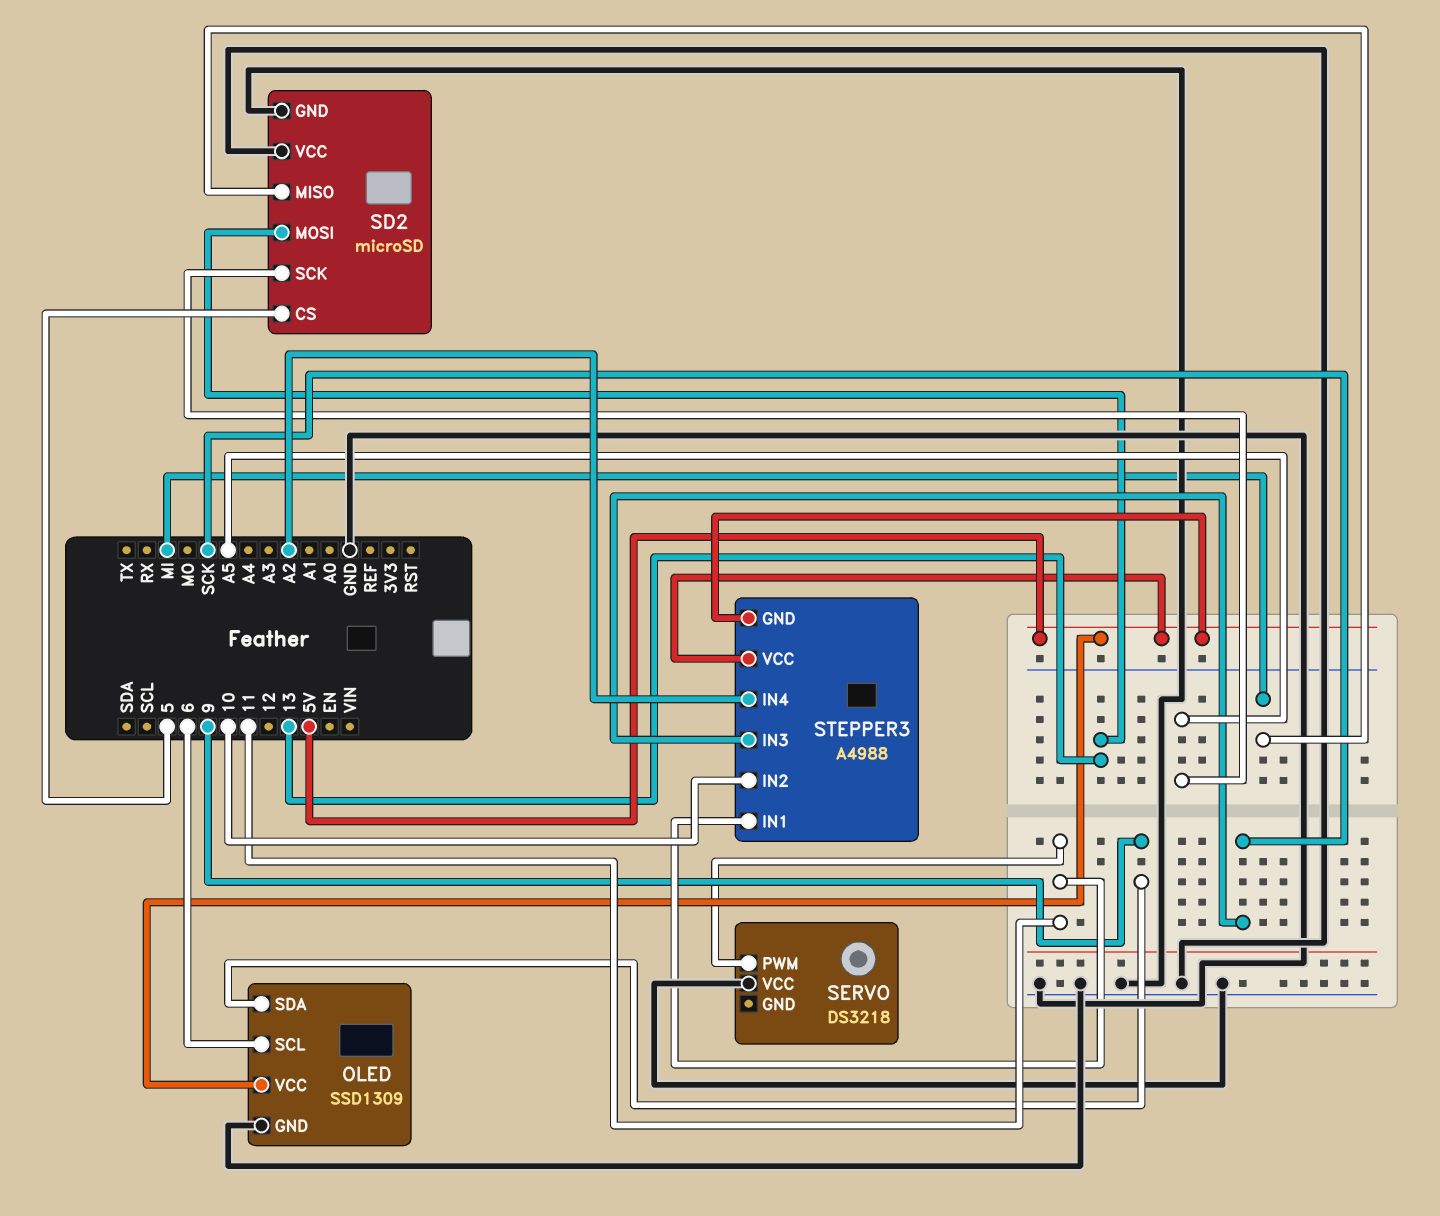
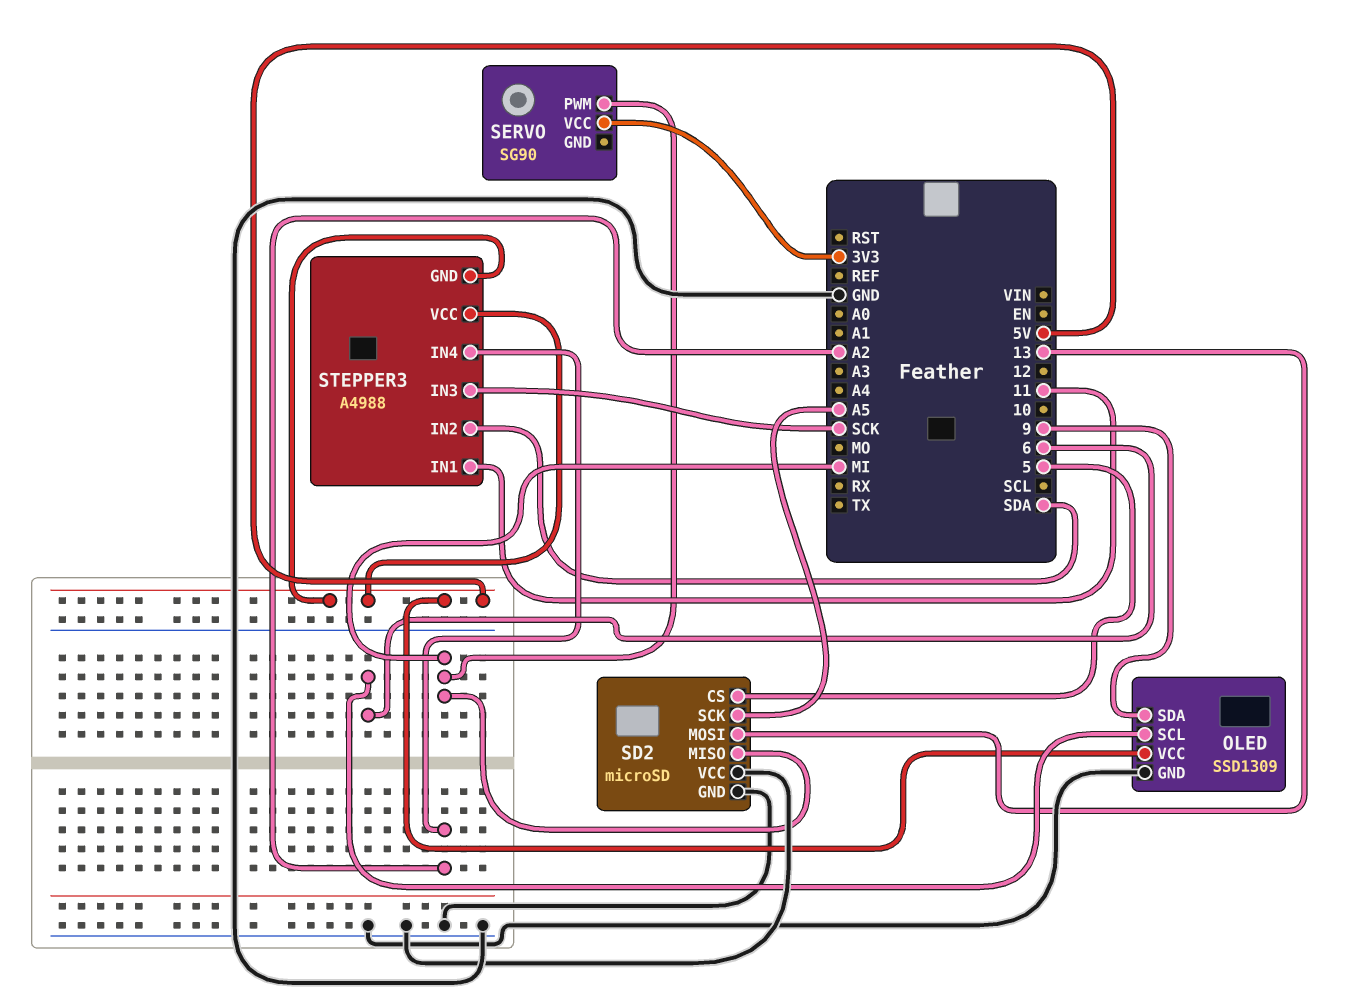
SERVO: DS3218 -> SG90
SERVO pin PWM: 11 -> MI
SERVO pin VCC: GND -> 3V3
STEPPER3 pin IN2: 10 -> SDA

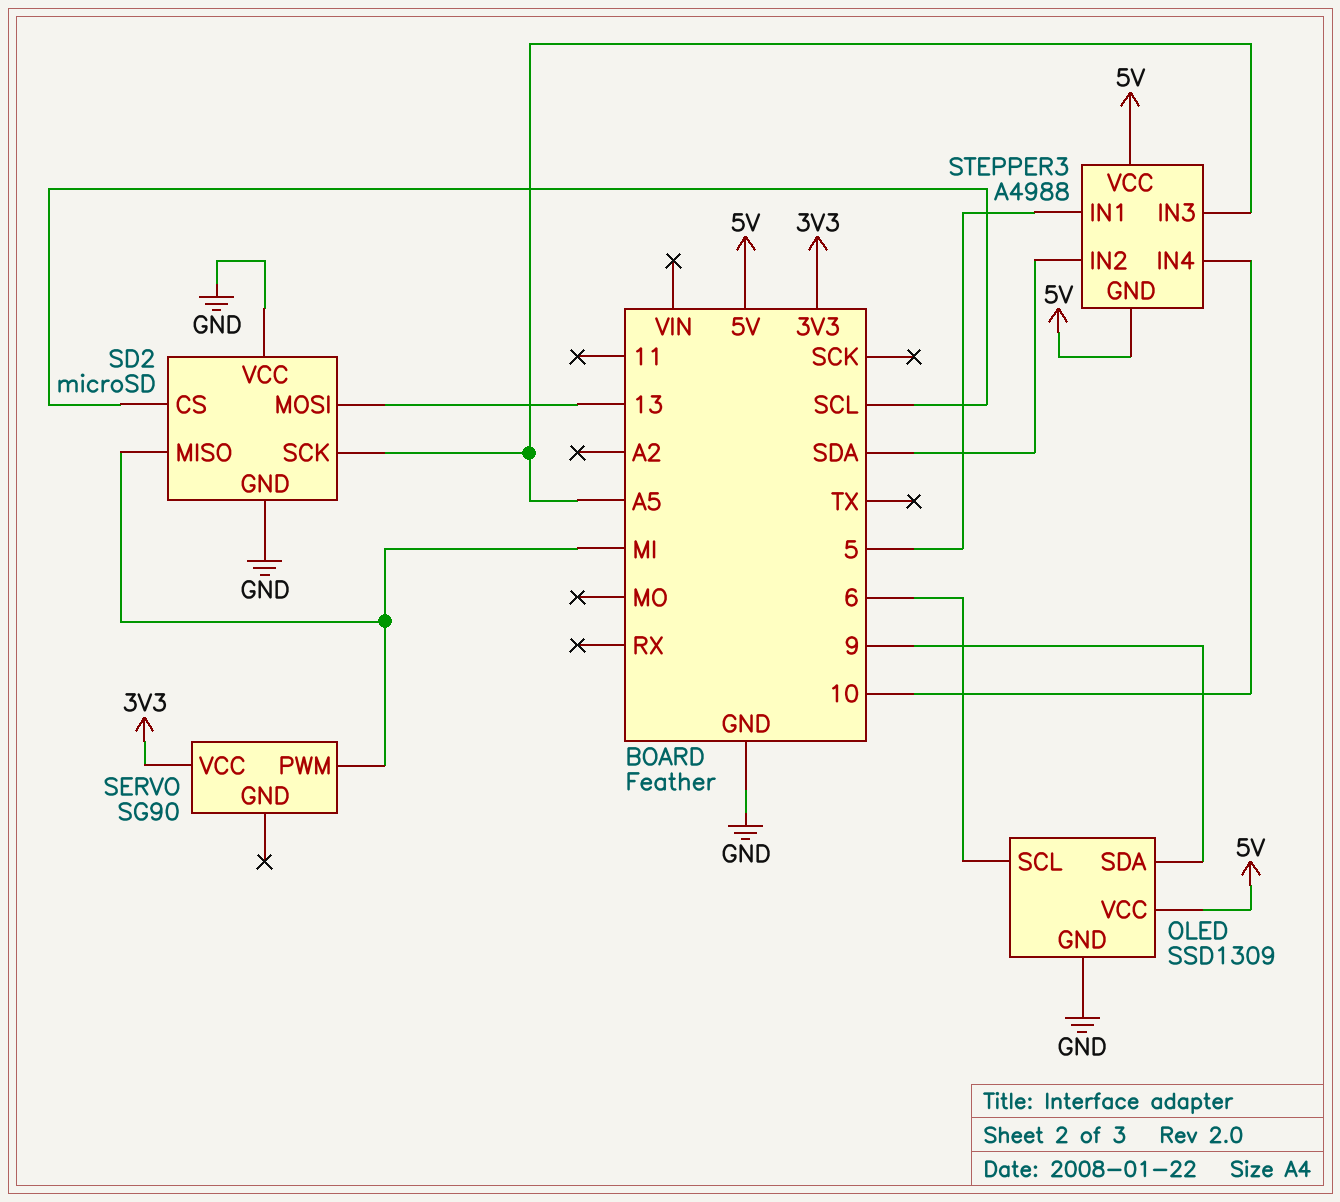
SD2 pin CS: 5 -> SCL
STEPPER3 pin IN1: 11 -> 5
STEPPER3 pin IN3: SCK -> A5
STEPPER3 pin IN4: A2 -> 10

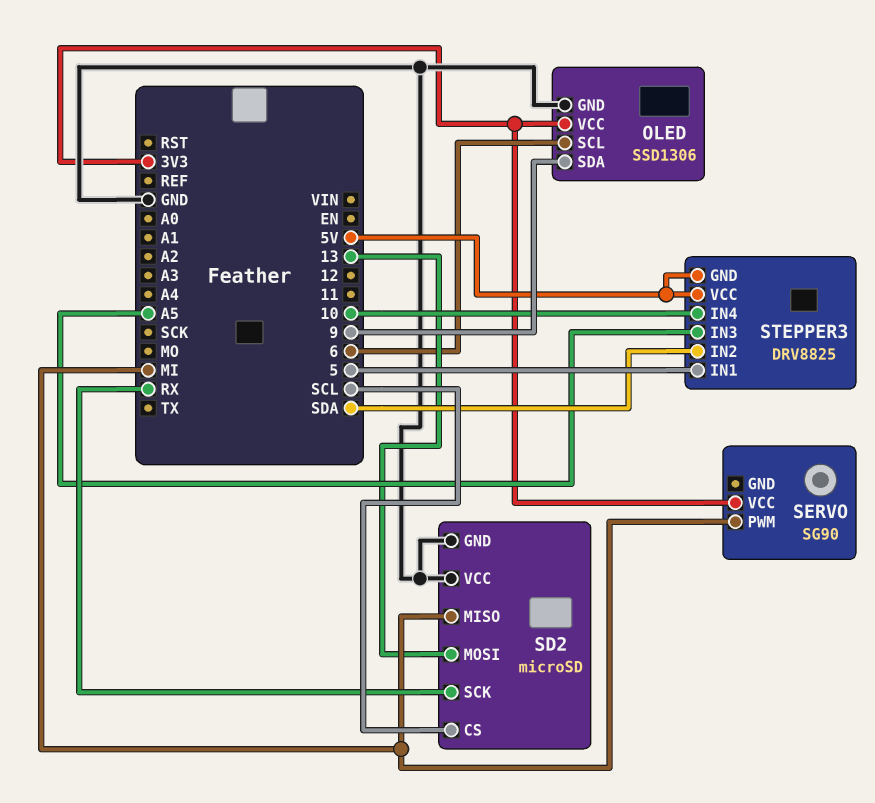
OLED: SSD1309 -> SSD1306
OLED pin VCC: 5V -> 3V3
SD2 pin SCK: A5 -> RX
STEPPER3: A4988 -> DRV8825

